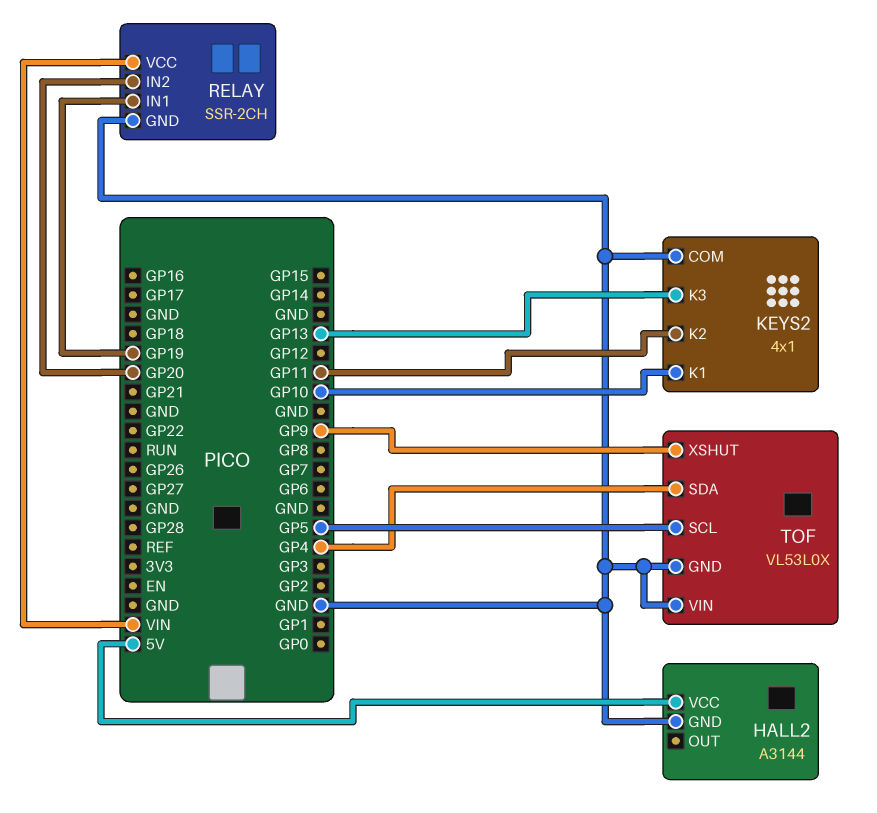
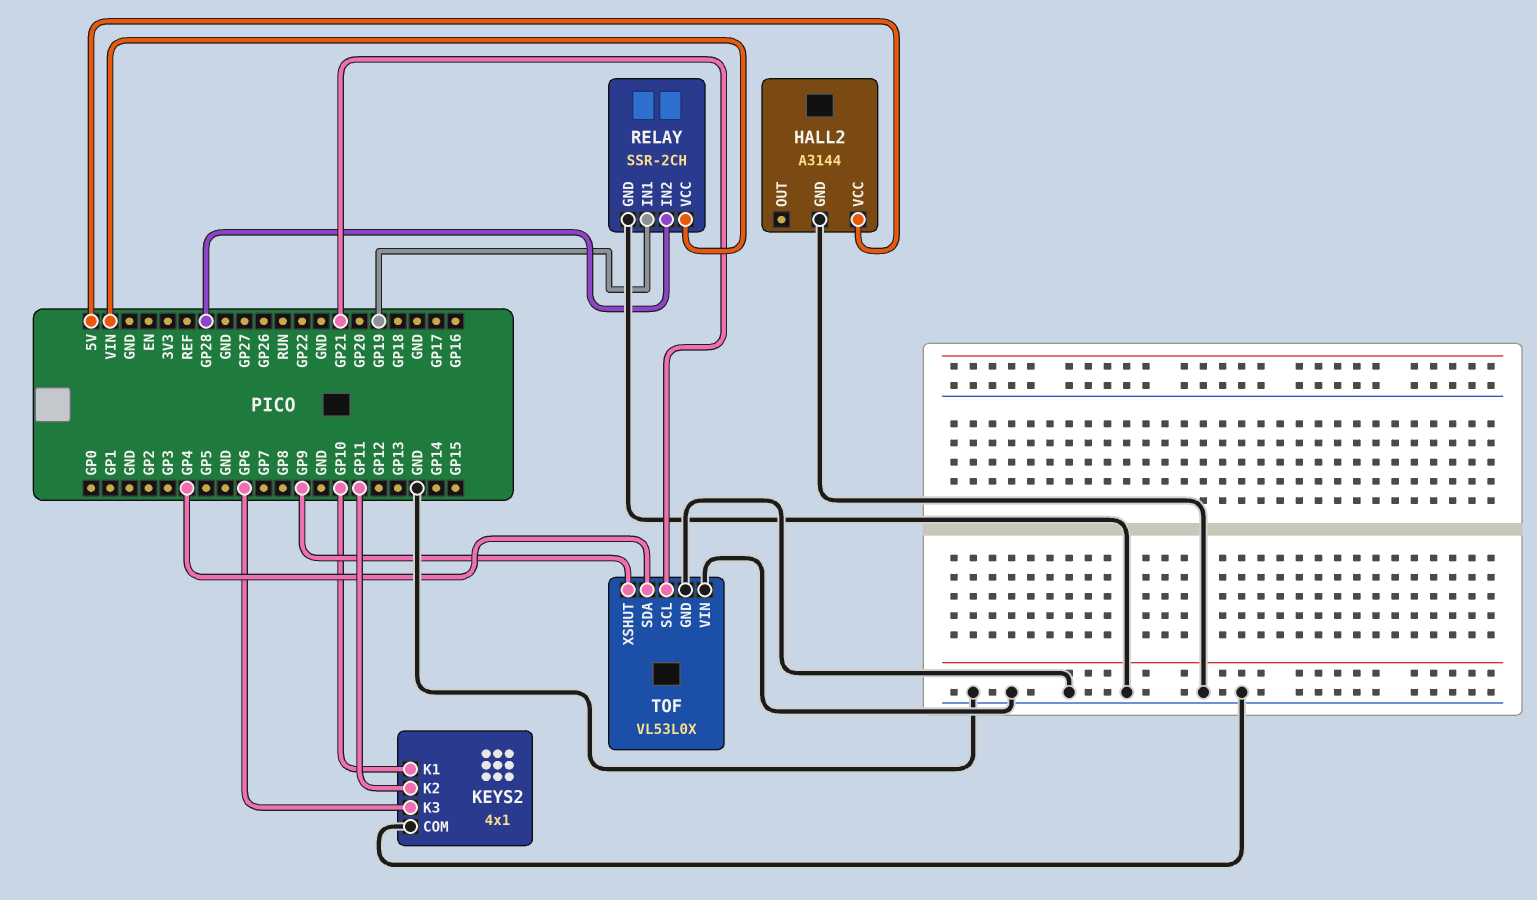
KEYS2 pin K3: GP13 -> GP6
RELAY pin IN2: GP20 -> GP28
TOF pin SCL: GP5 -> GP21

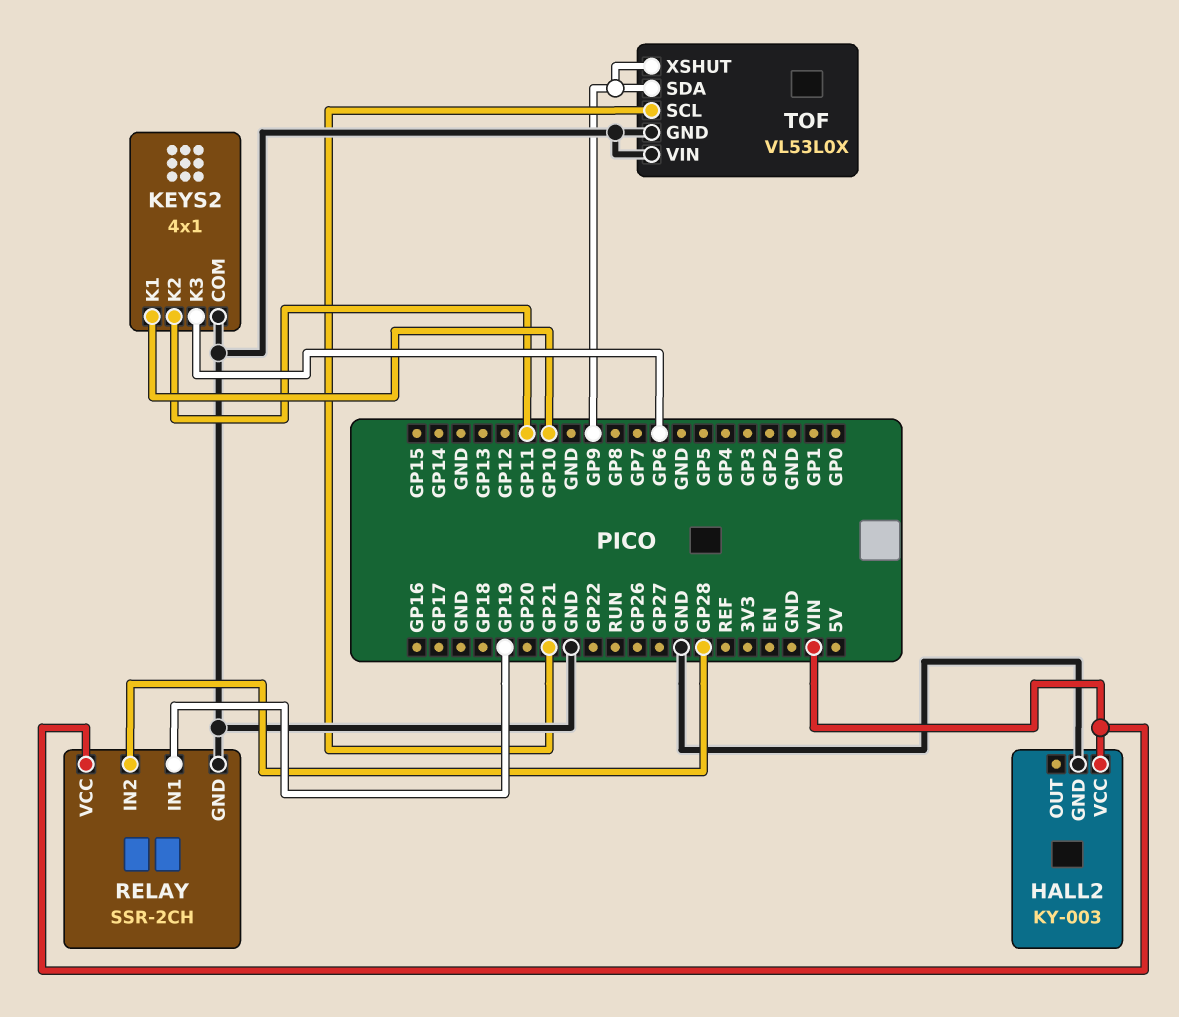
HALL2: A3144 -> KY-003
HALL2 pin VCC: 5V -> VIN
TOF pin SDA: GP4 -> GP9

